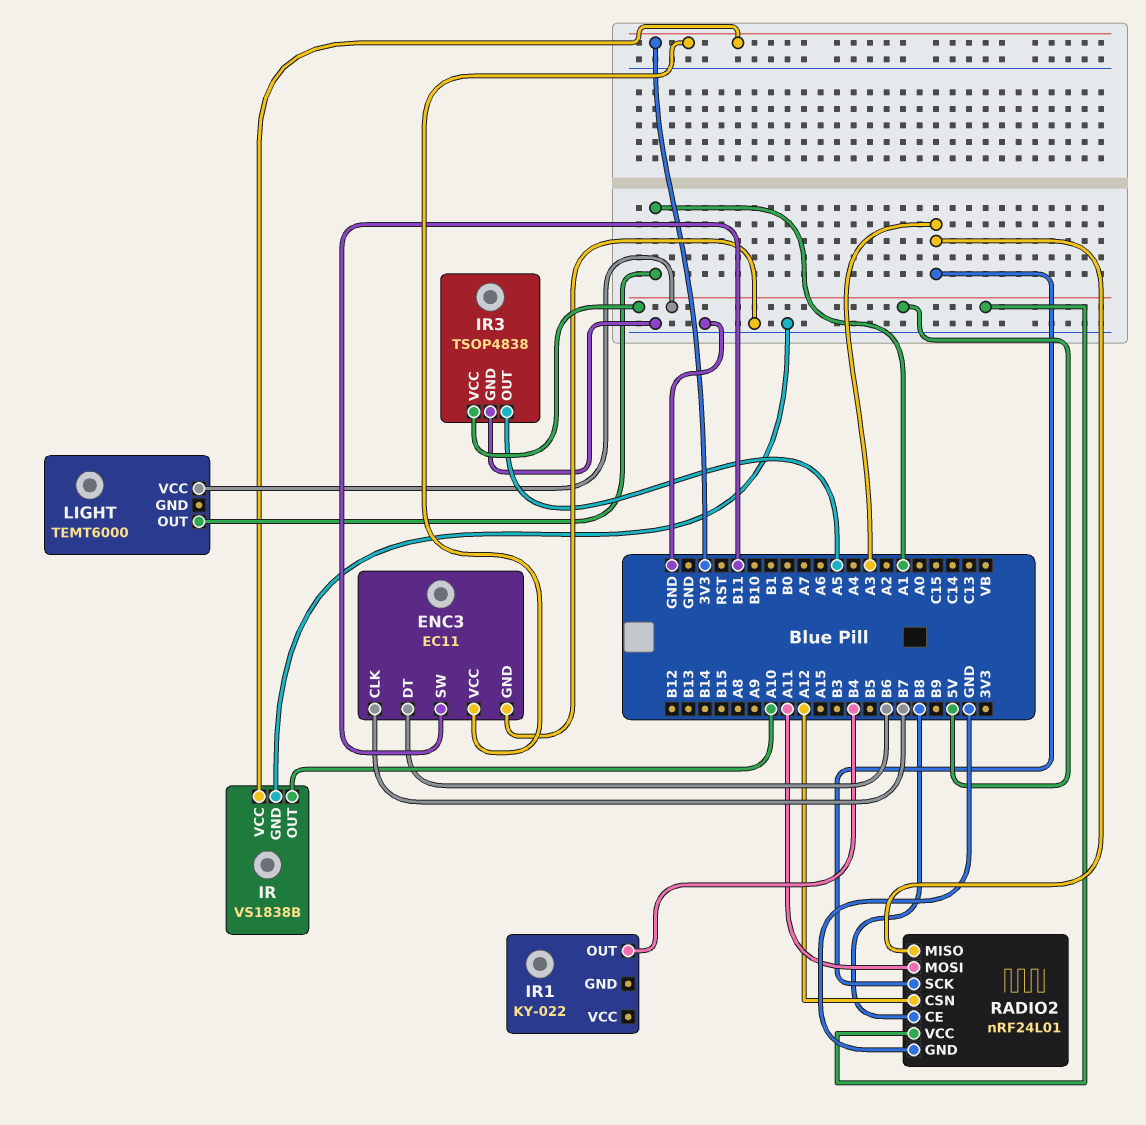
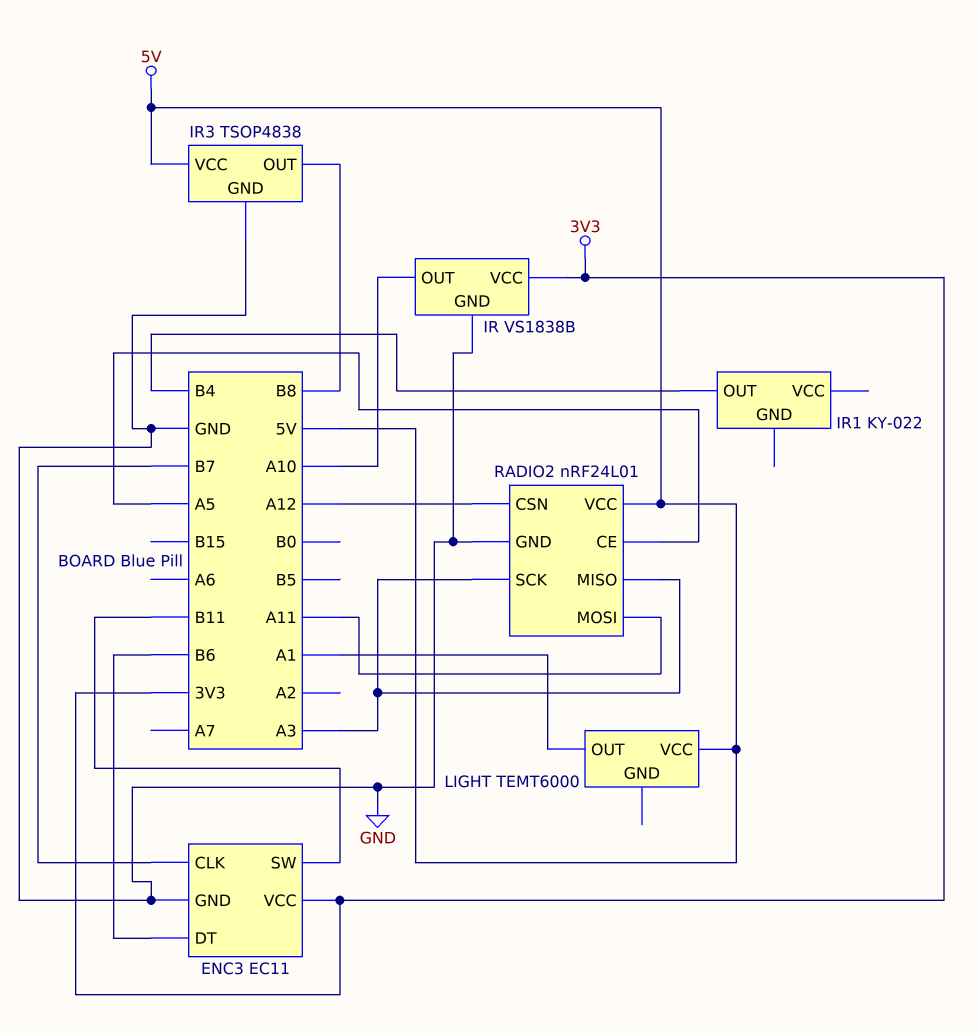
IR3 pin OUT: A5 -> B8
RADIO2 pin CE: B8 -> A5

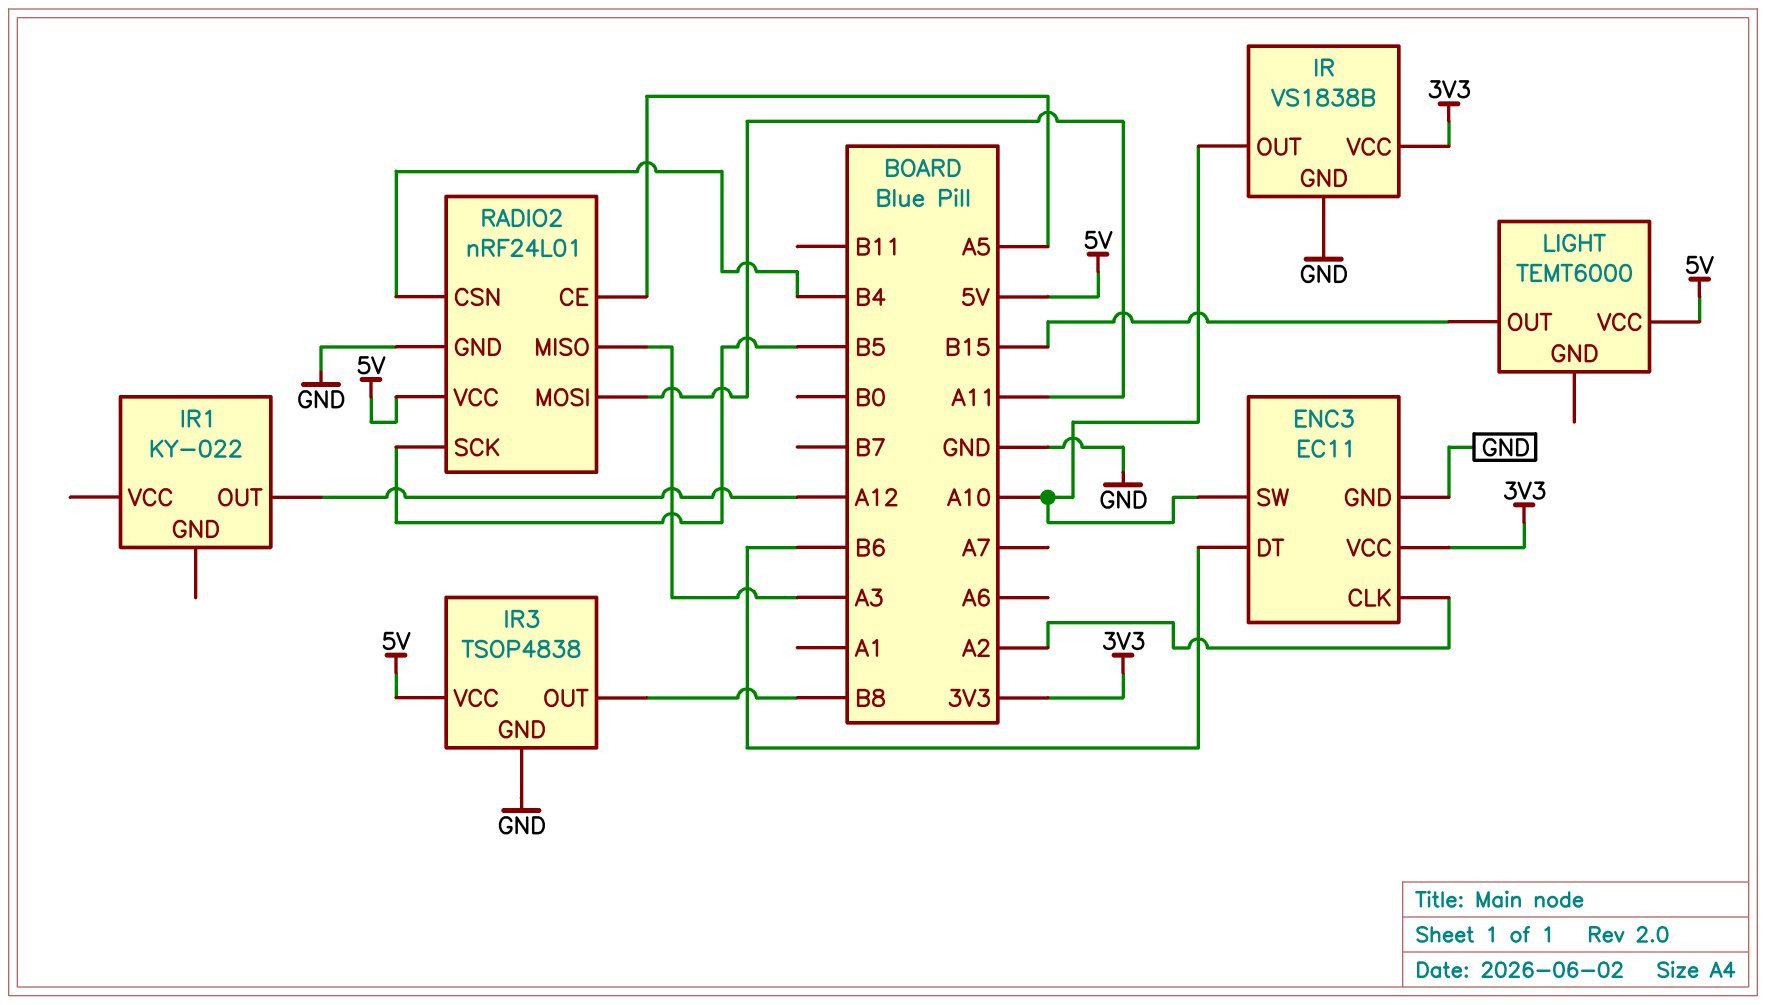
ENC3 pin CLK: B7 -> A2
ENC3 pin SW: B11 -> A10
IR1 pin OUT: B4 -> A12
LIGHT pin OUT: A1 -> B15
RADIO2 pin CSN: A12 -> B4
RADIO2 pin SCK: A3 -> B5

